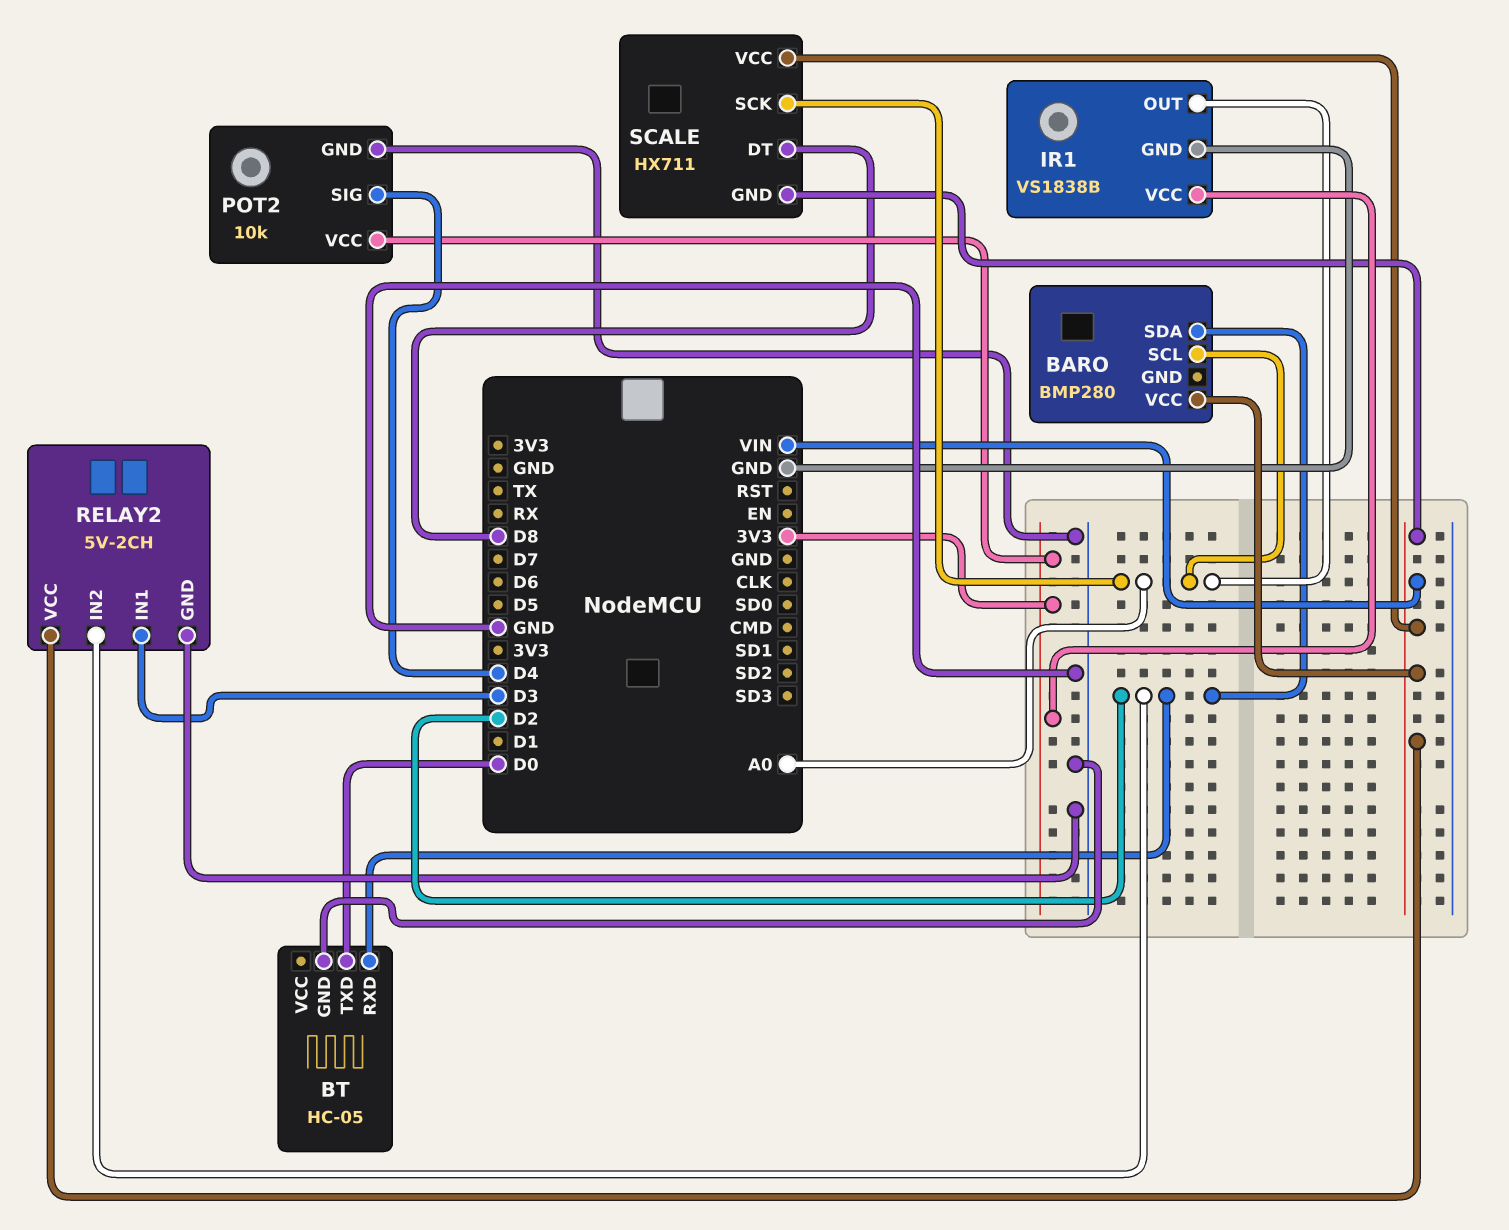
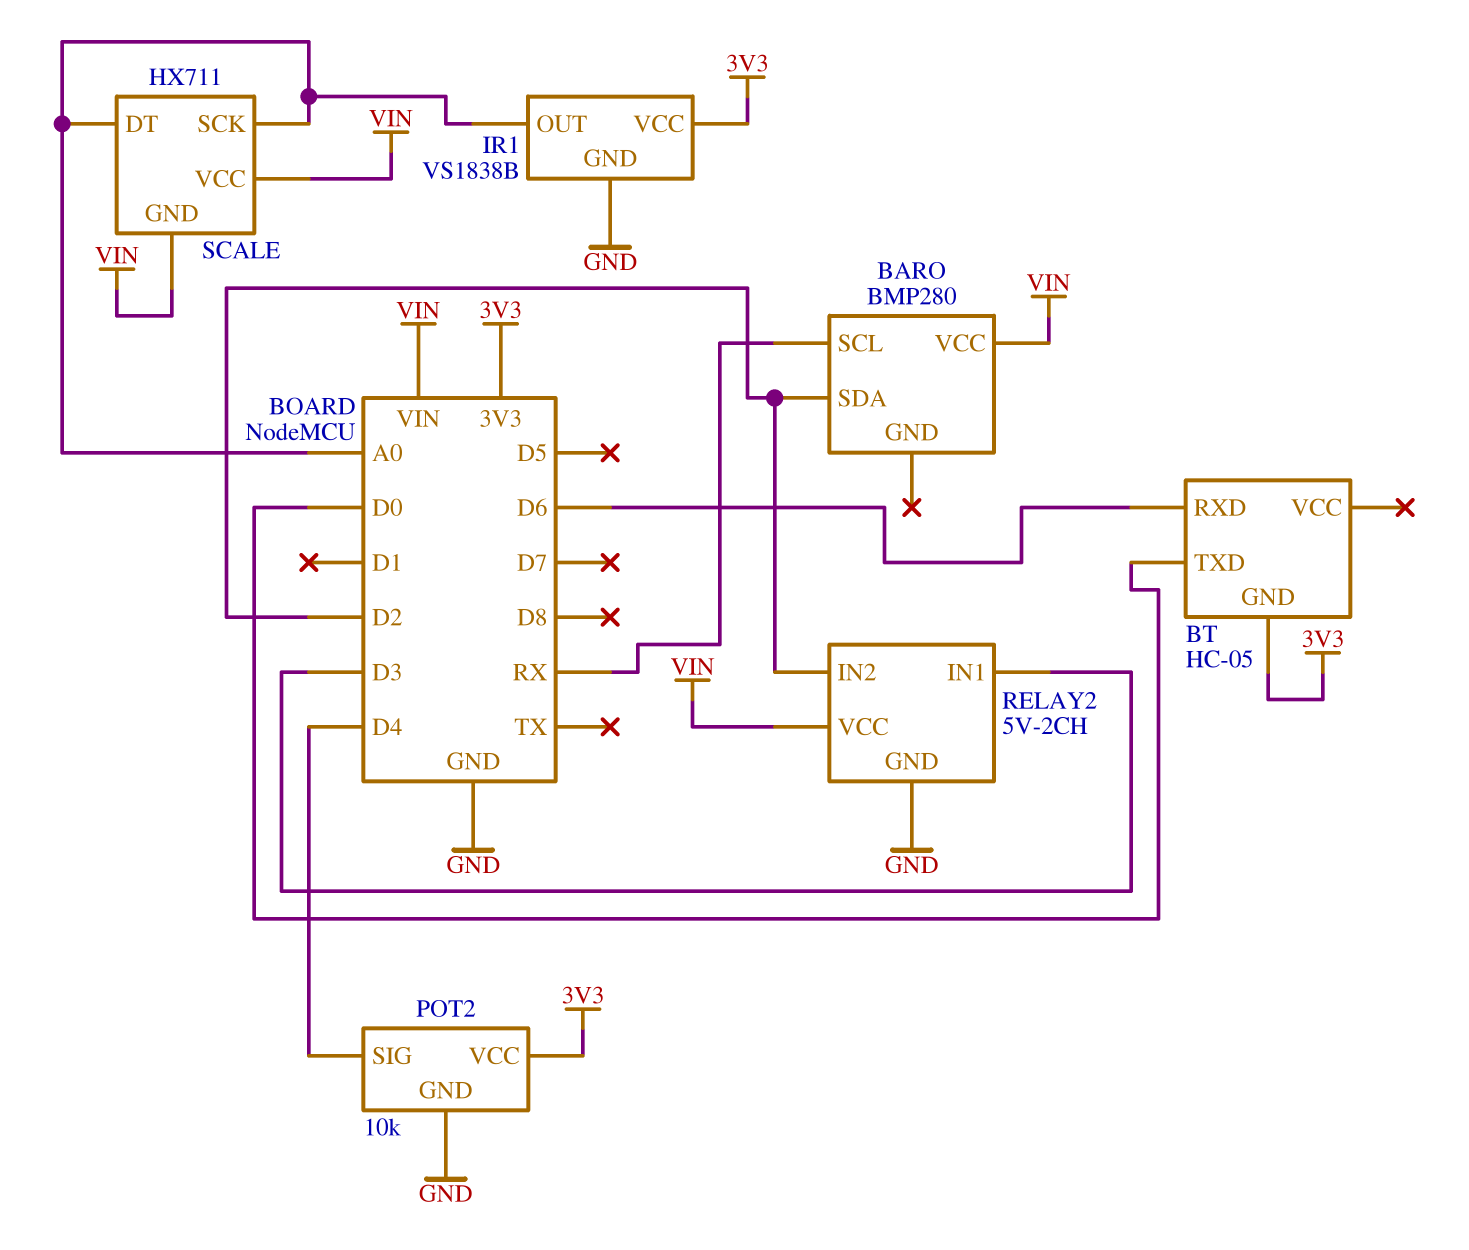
BARO pin SCL: A0 -> RX
BT pin GND: GND -> 3V3
BT pin RXD: D2 -> D6
SCALE pin DT: D8 -> A0

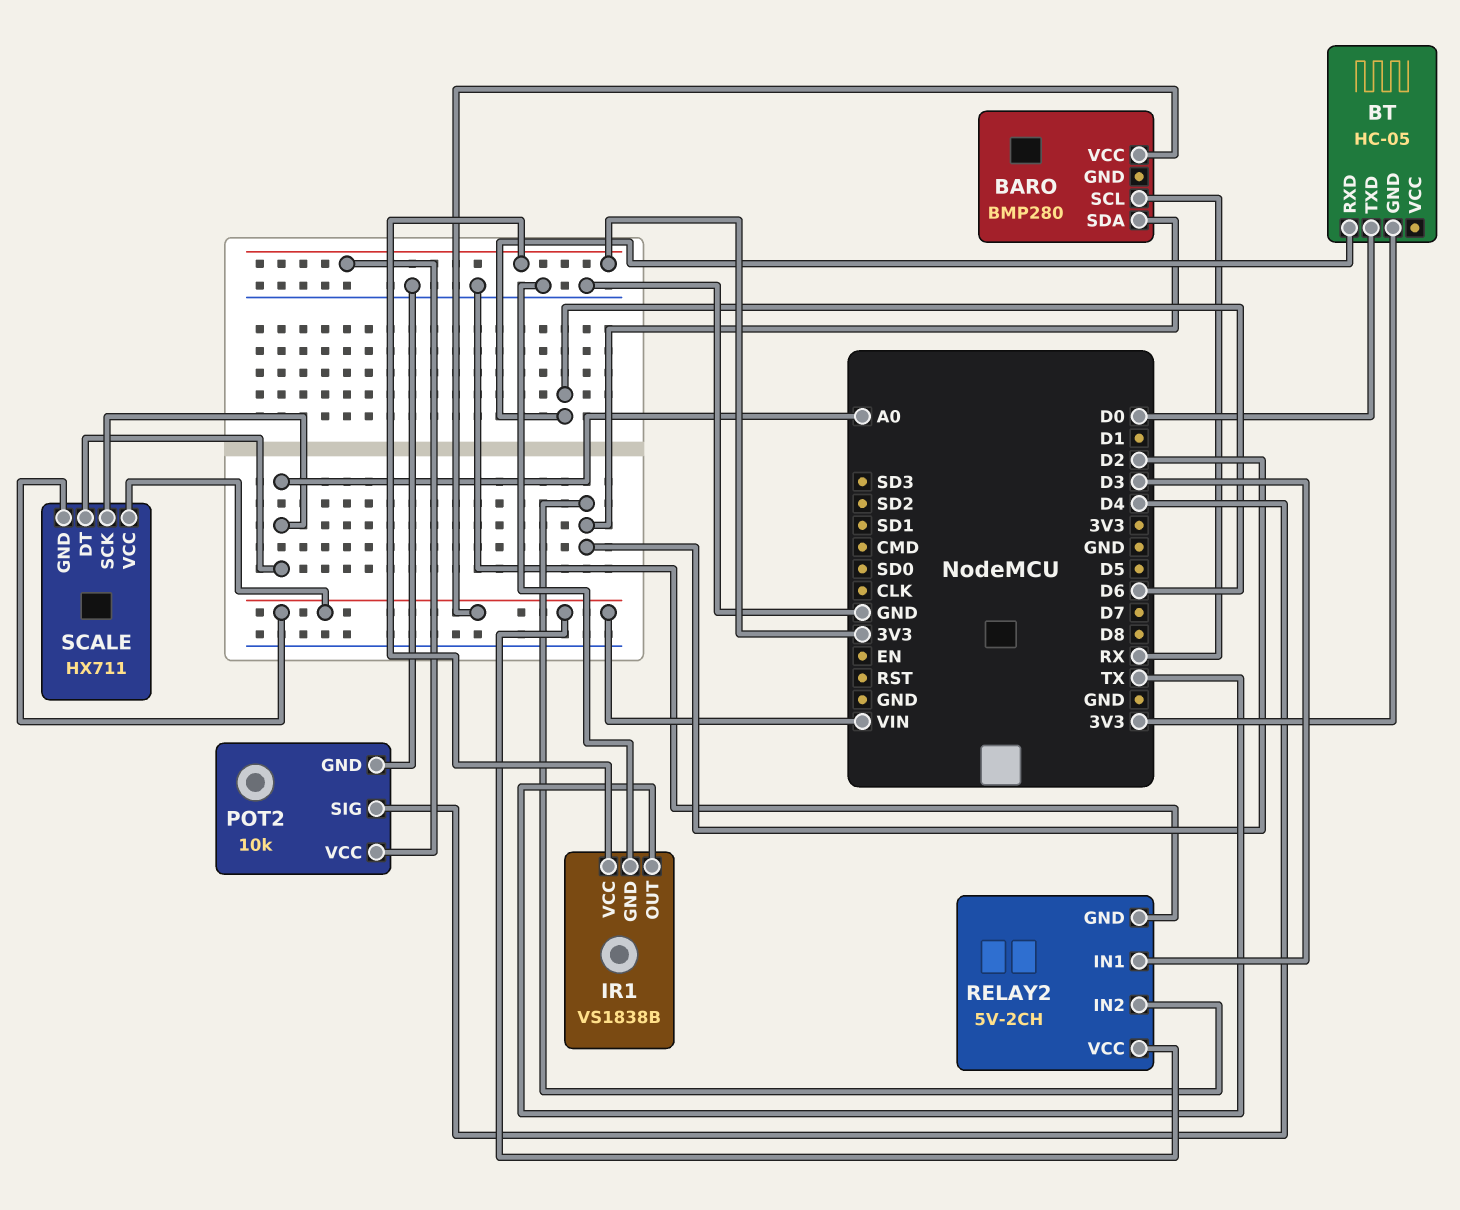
IR1 pin OUT: A0 -> TX

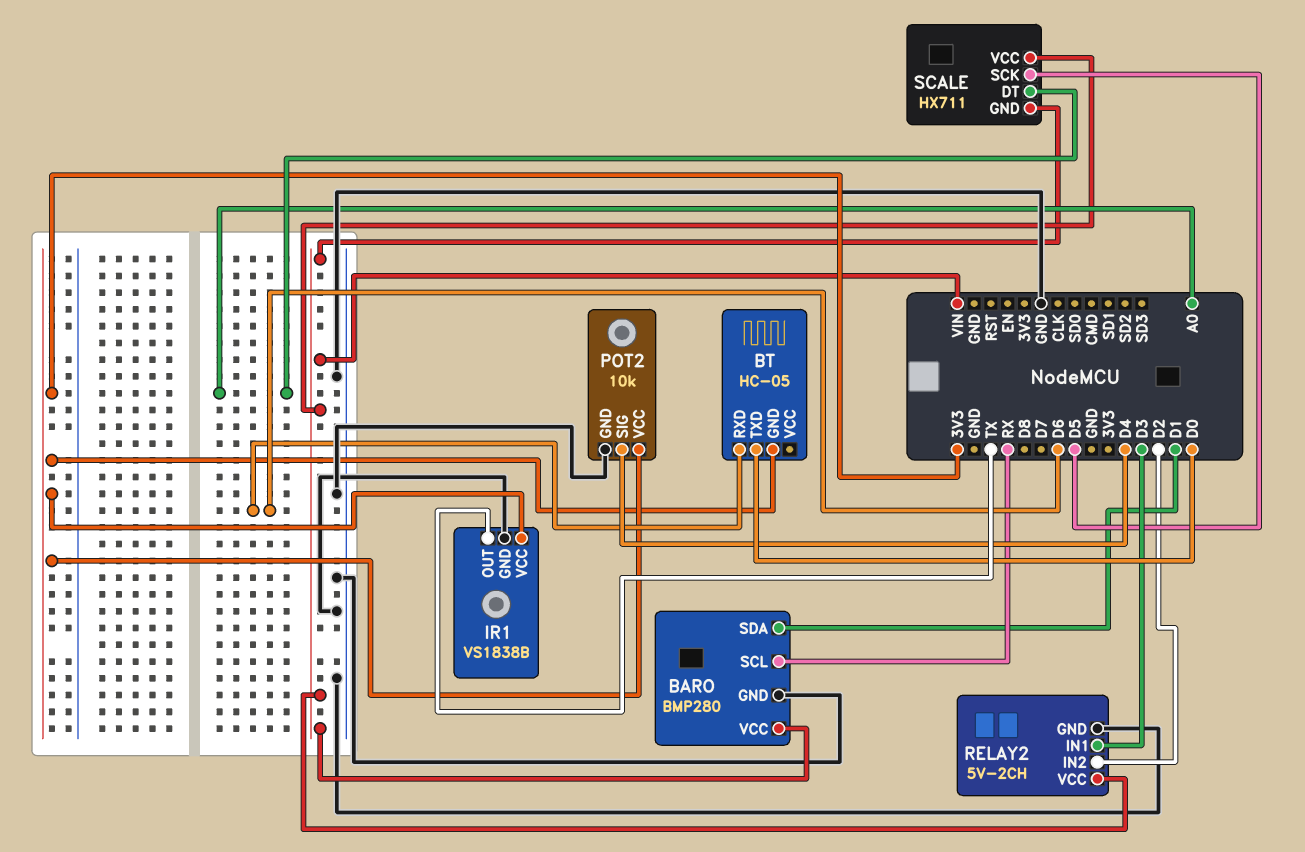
BARO pin GND: none -> GND
BARO pin SDA: D2 -> D1
SCALE pin SCK: A0 -> D5

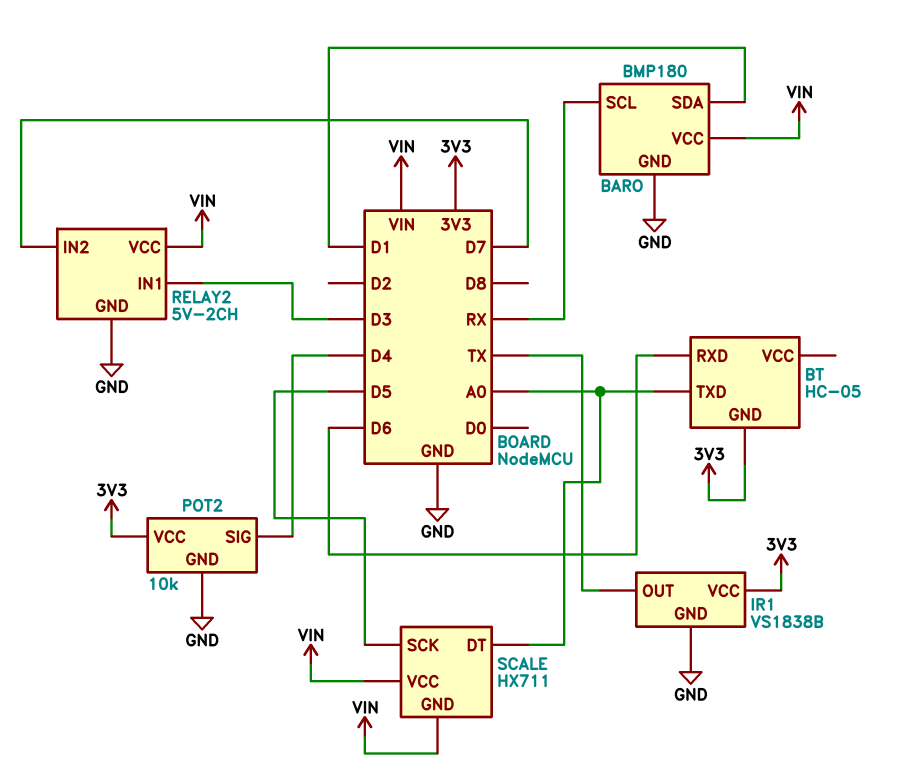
BARO: BMP280 -> BMP180
BT pin TXD: D0 -> A0
RELAY2 pin IN2: D2 -> D7

